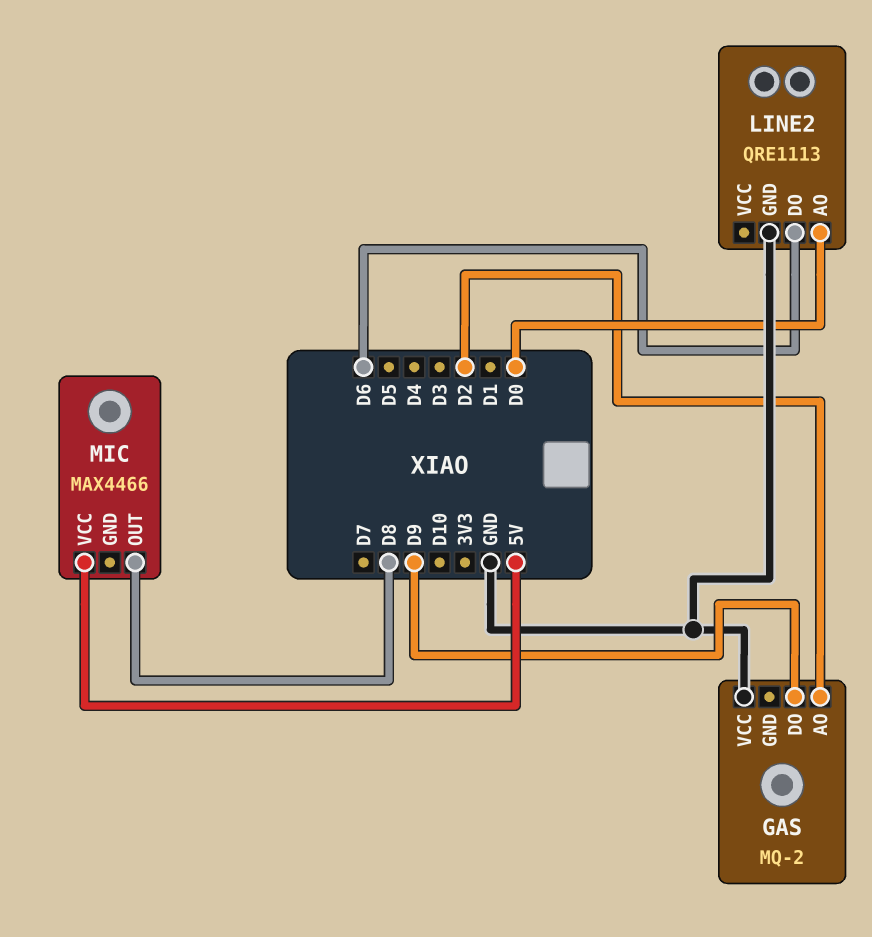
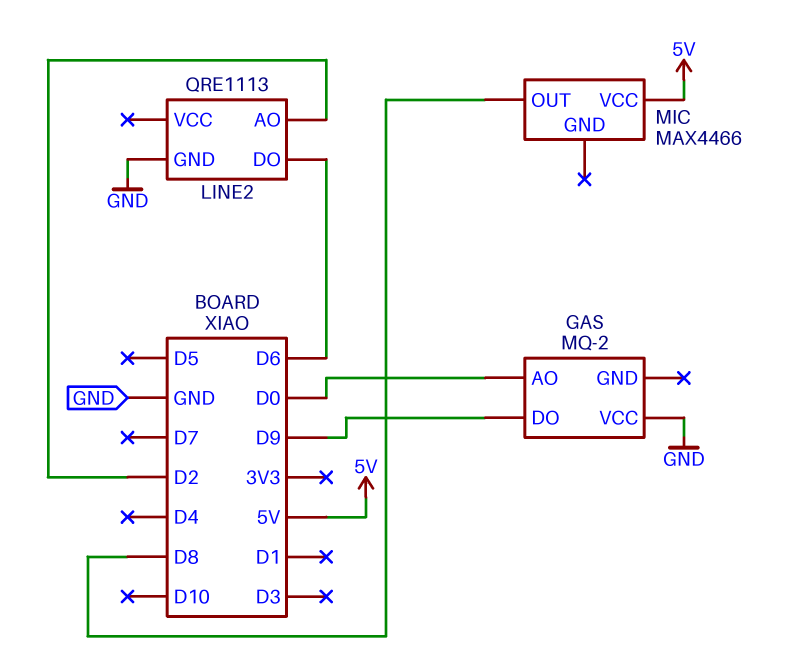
GAS pin AO: D2 -> D0
LINE2 pin AO: D0 -> D2

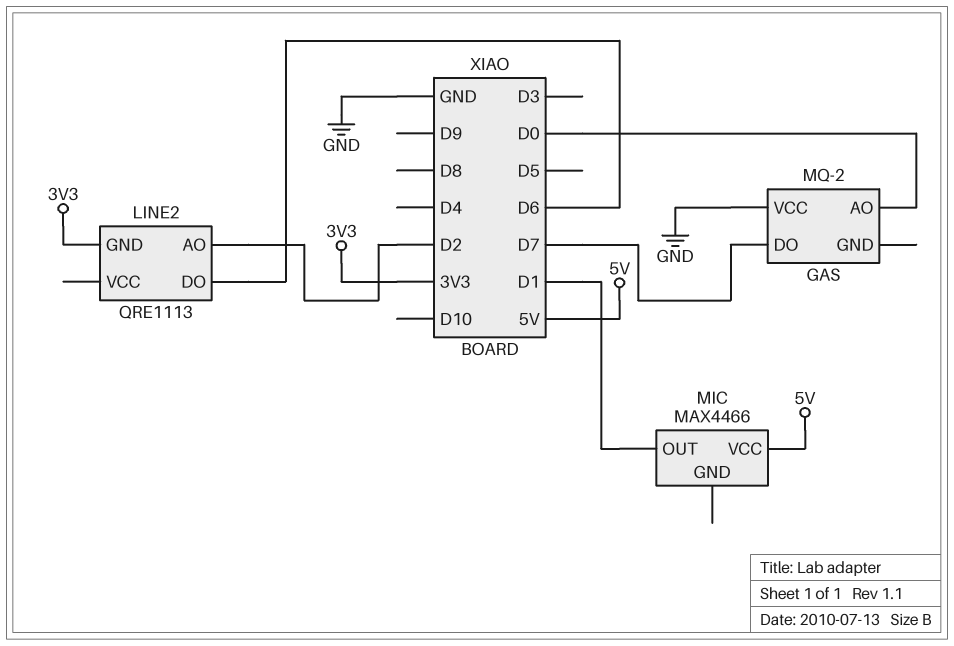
GAS pin DO: D9 -> D7
LINE2 pin GND: GND -> 3V3
MIC pin OUT: D8 -> D1

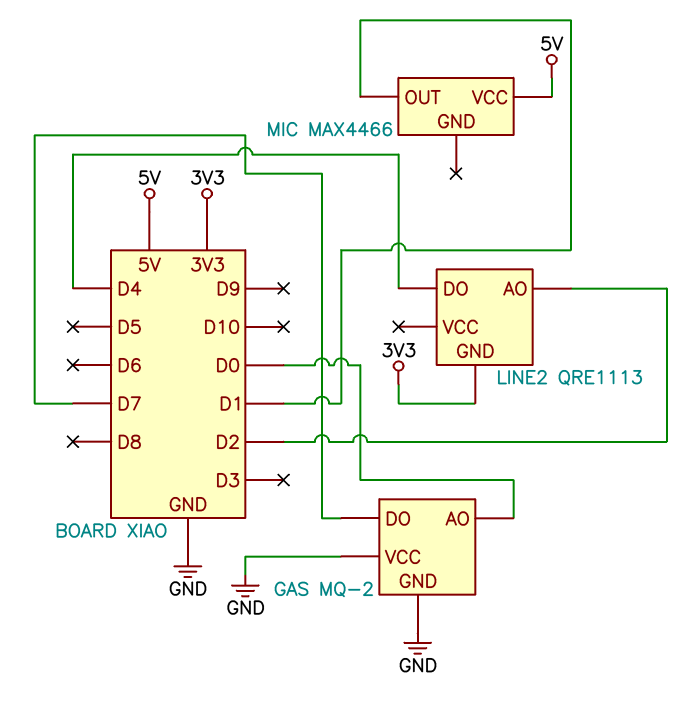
GAS pin GND: none -> GND
LINE2 pin DO: D6 -> D4

